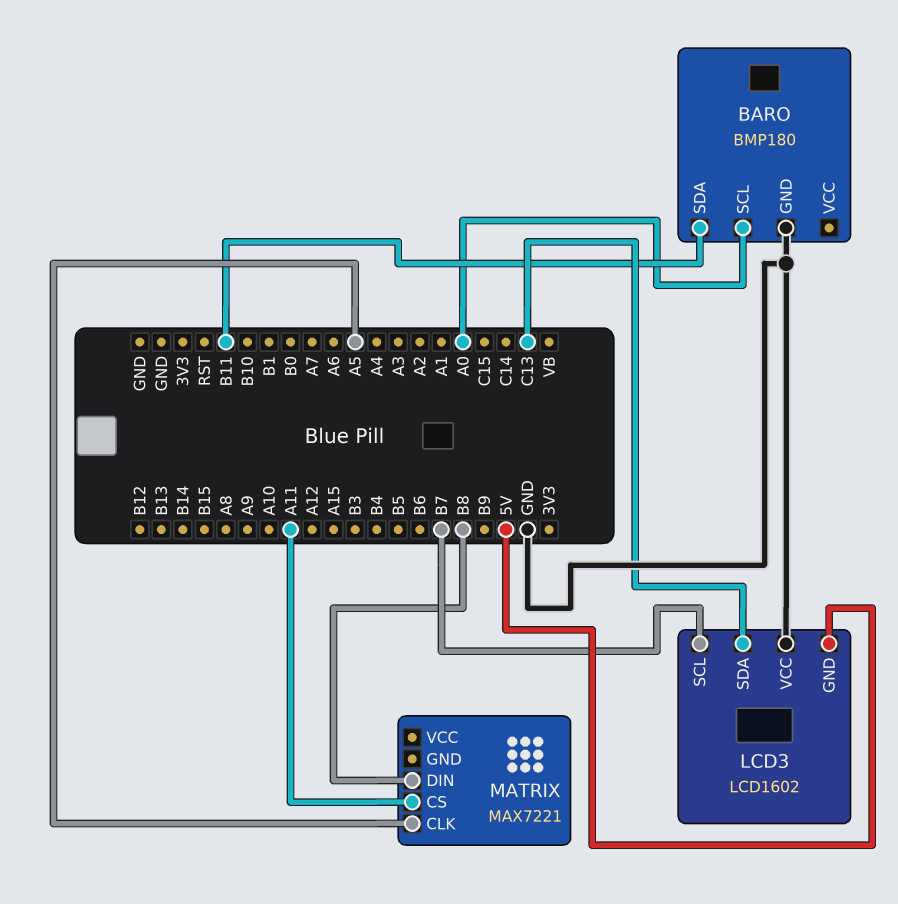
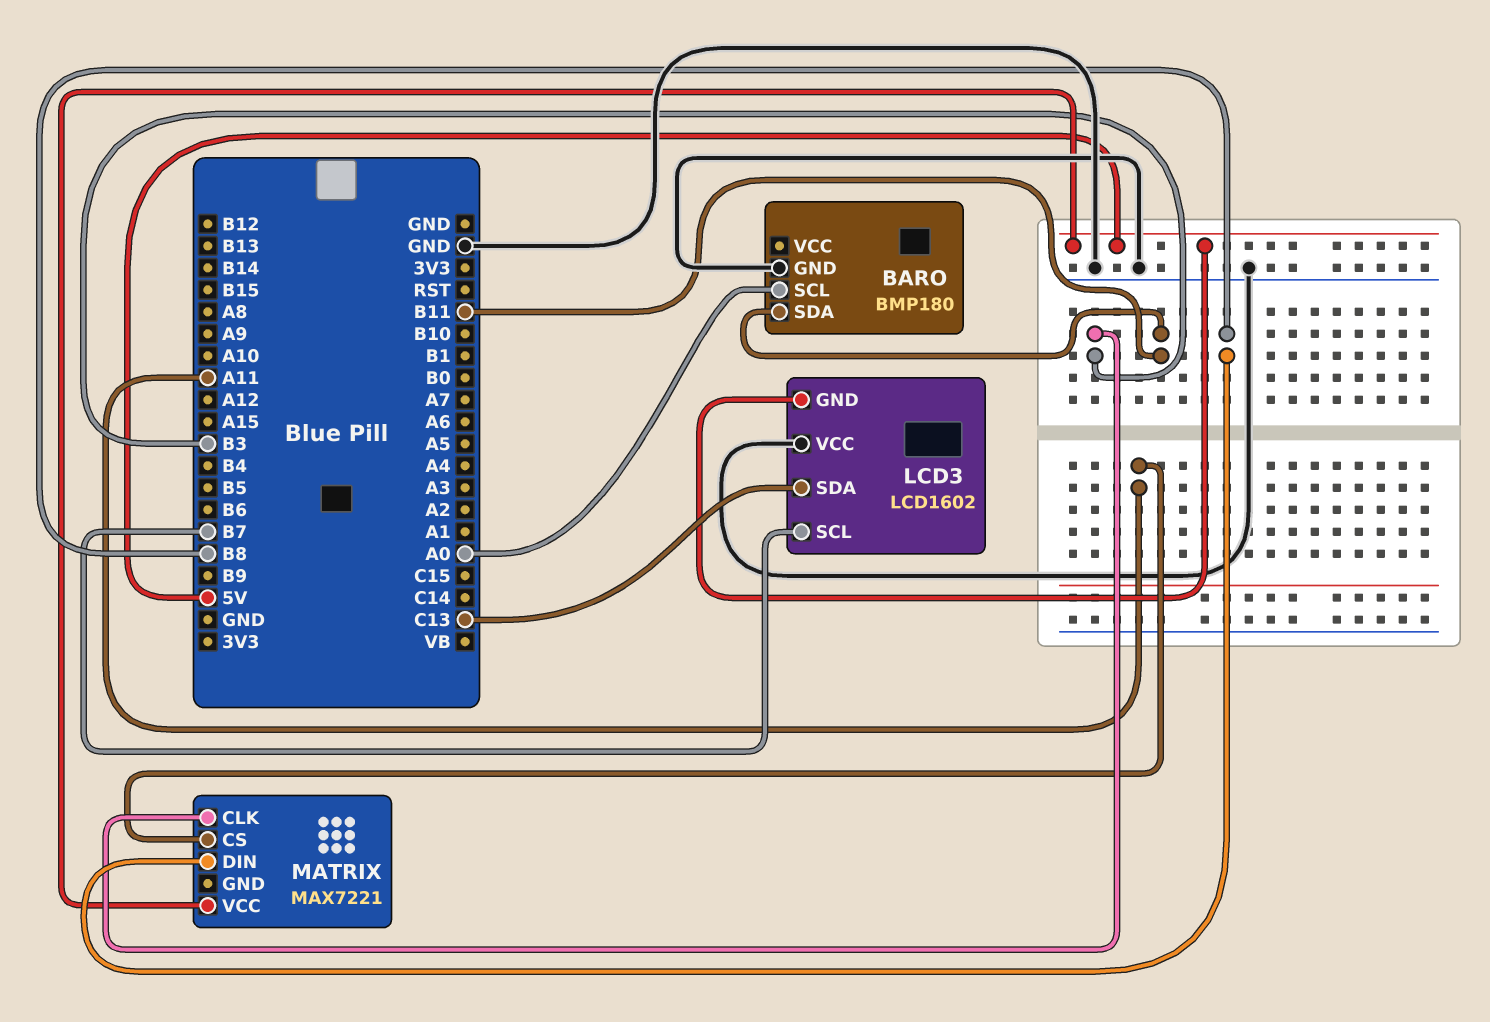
MATRIX pin CLK: A5 -> B3
MATRIX pin VCC: none -> 5V

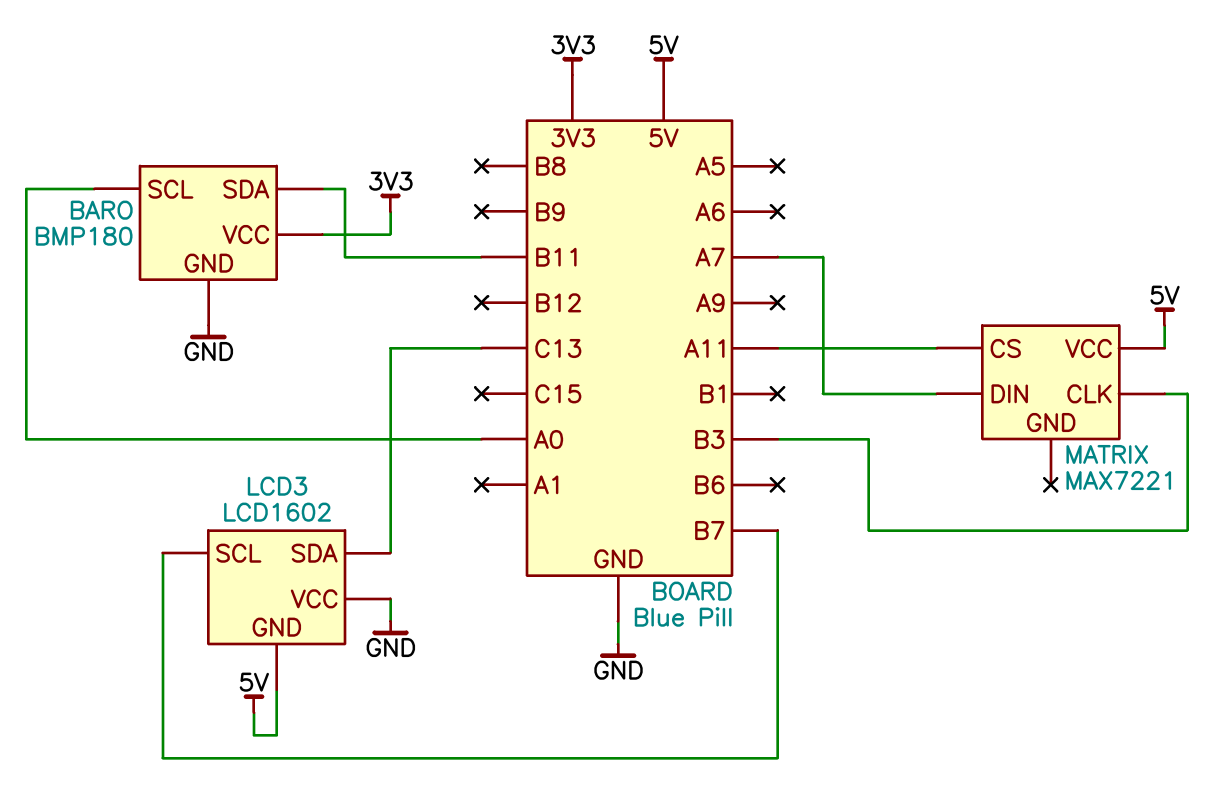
BARO pin VCC: none -> 3V3
MATRIX pin DIN: B8 -> A7

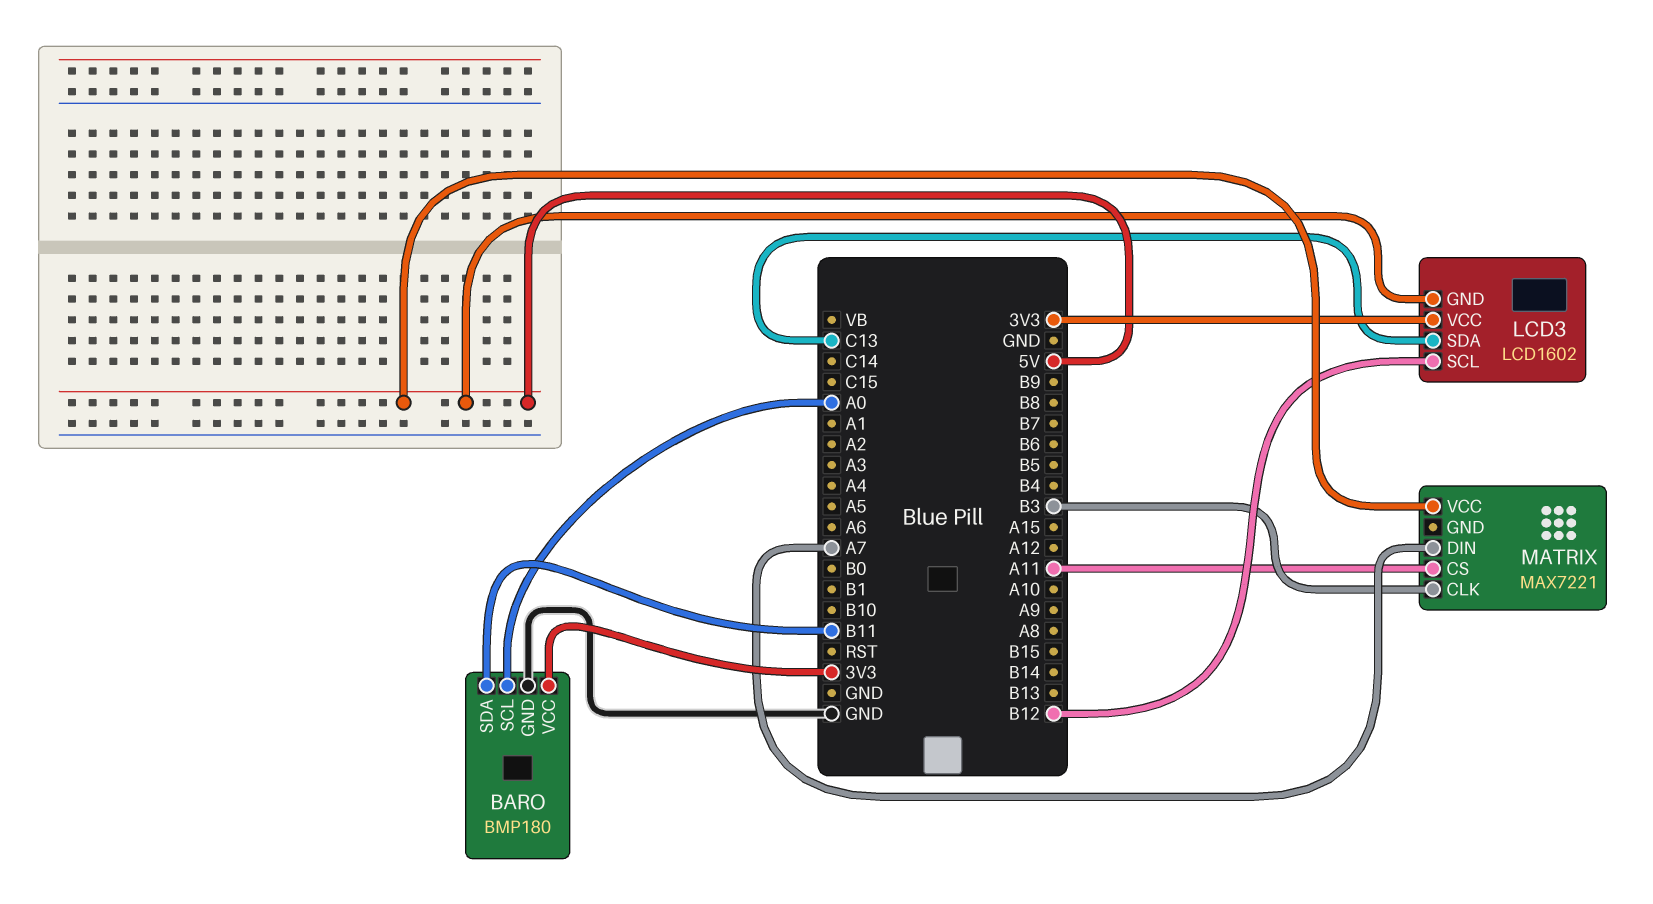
LCD3 pin SCL: B7 -> B12
LCD3 pin VCC: GND -> 3V3

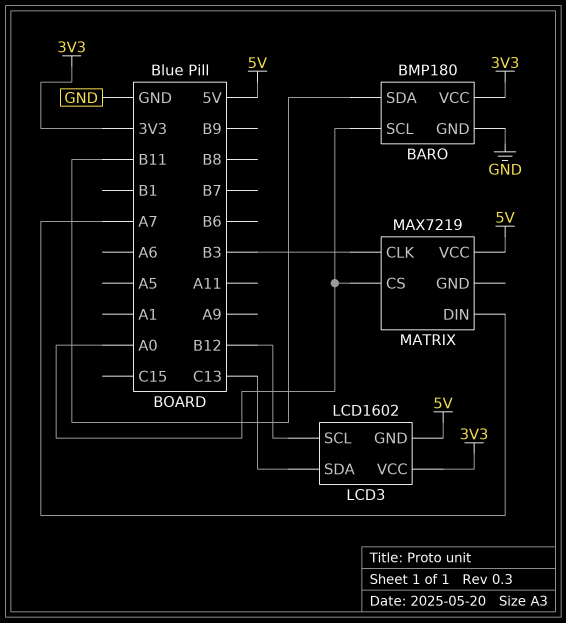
MATRIX: MAX7221 -> MAX7219
MATRIX pin CS: A11 -> A0

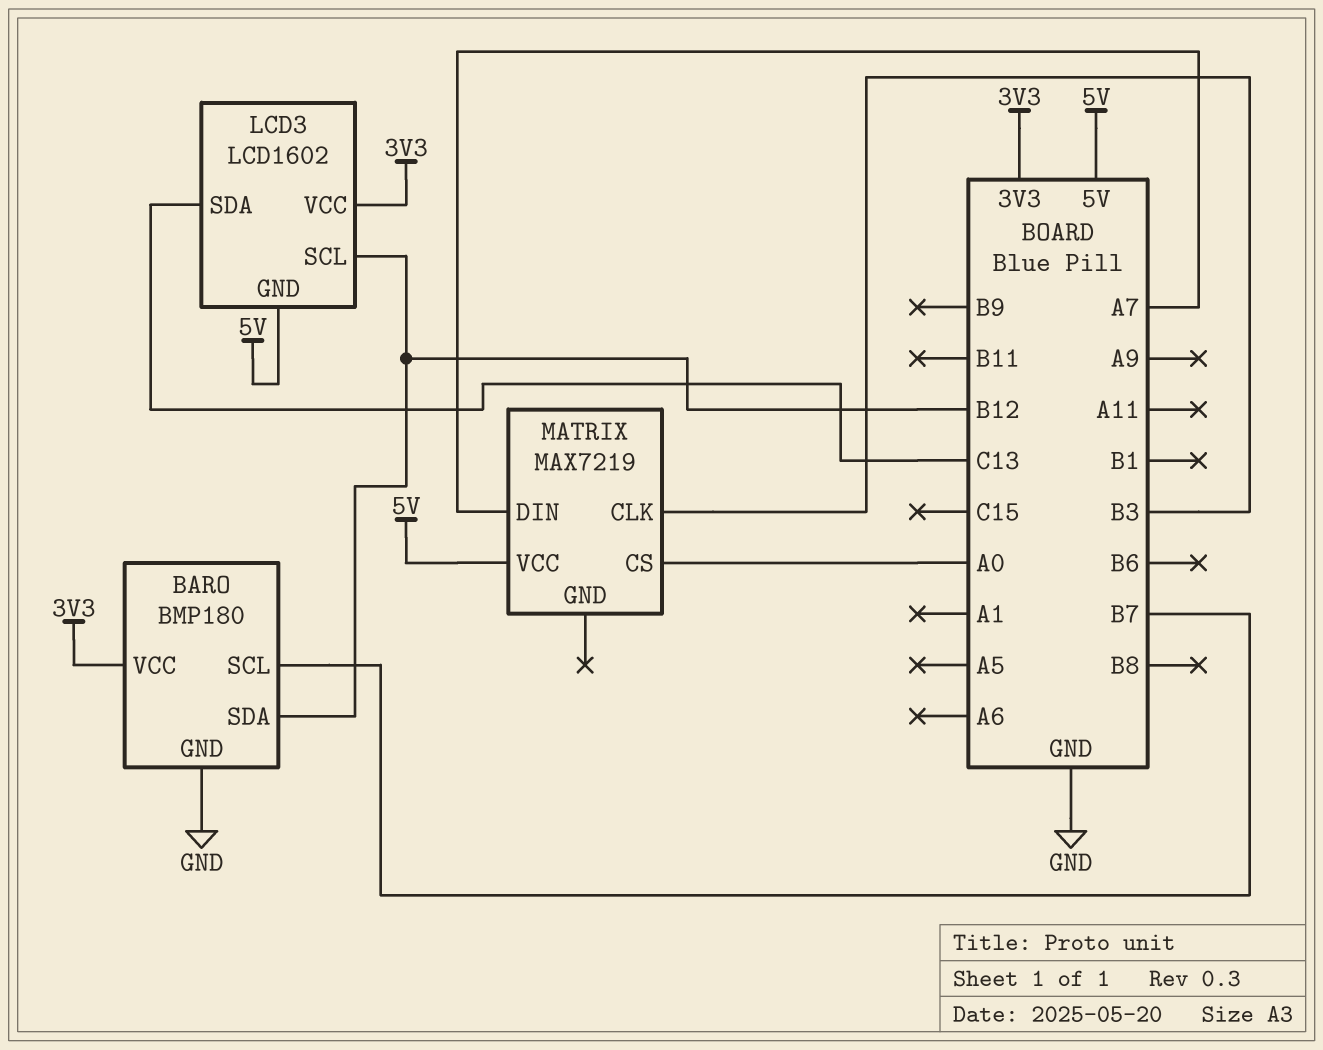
BARO pin SCL: A0 -> B7
BARO pin SDA: B11 -> B12

